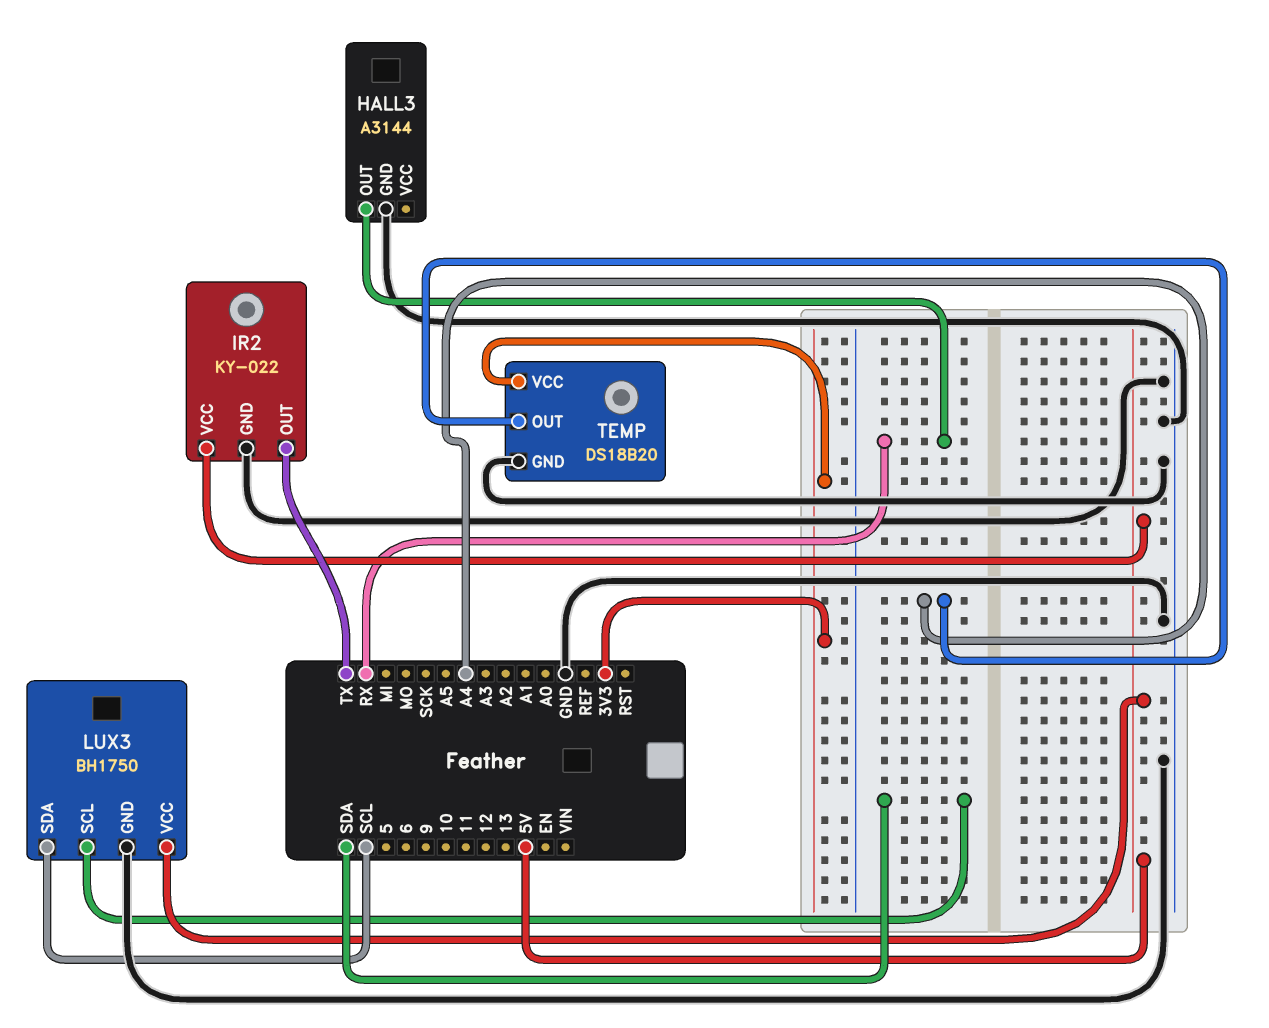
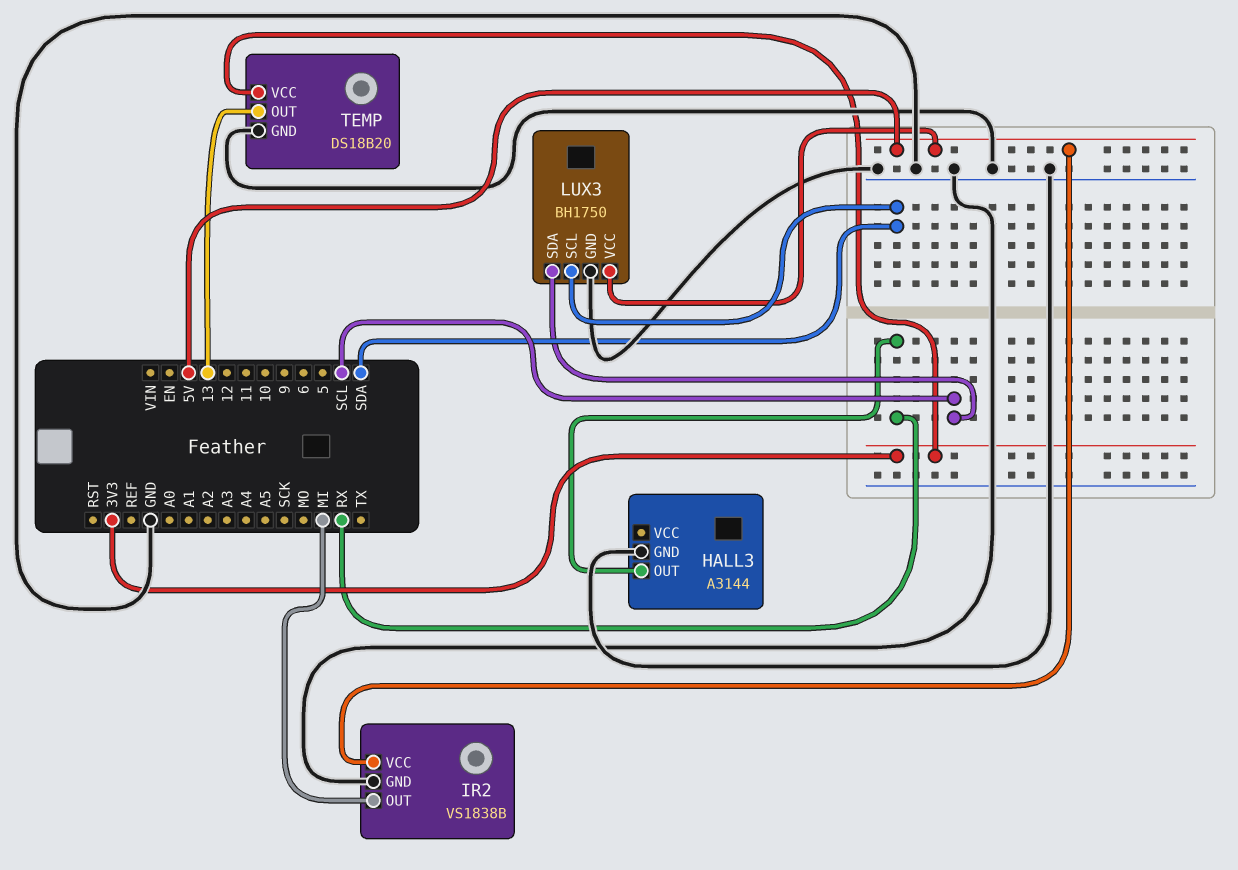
IR2: KY-022 -> VS1838B
IR2 pin OUT: TX -> MI
TEMP pin OUT: A4 -> 13

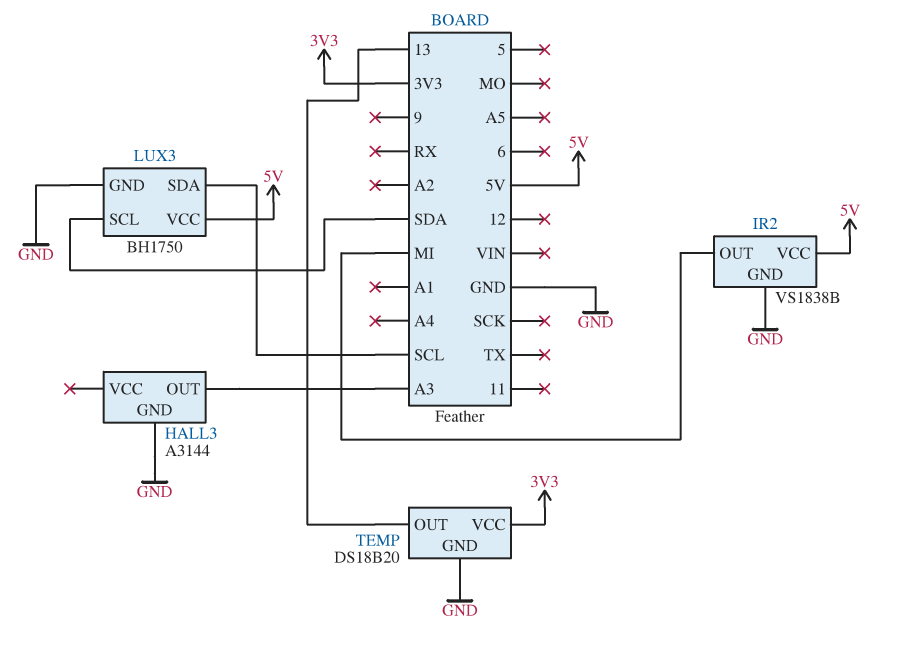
HALL3 pin OUT: RX -> A3

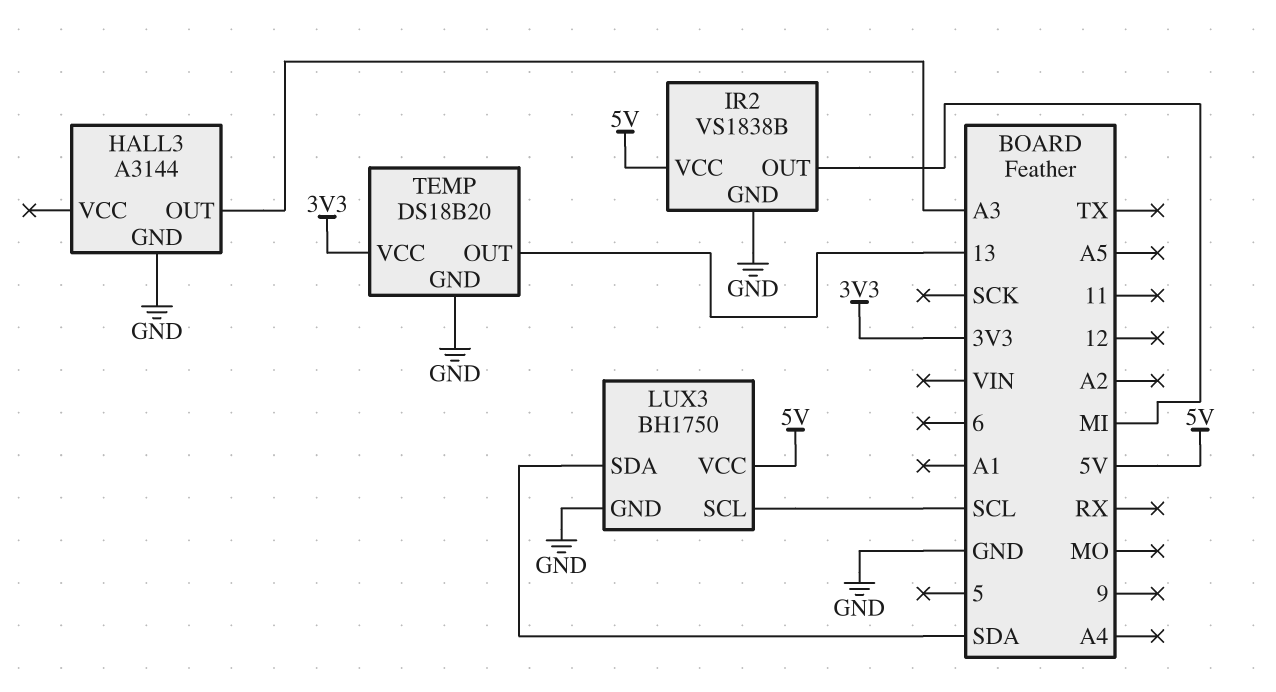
LUX3 pin SCL: SDA -> SCL
LUX3 pin SDA: SCL -> SDA

